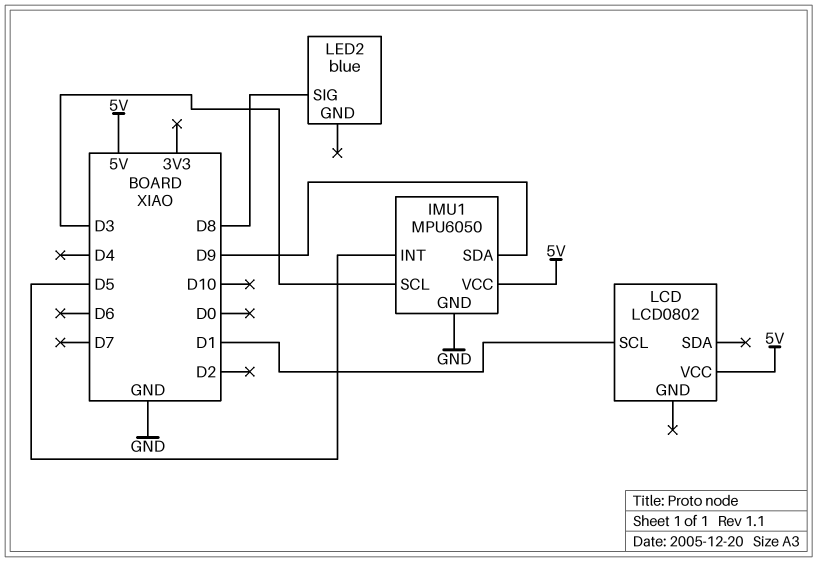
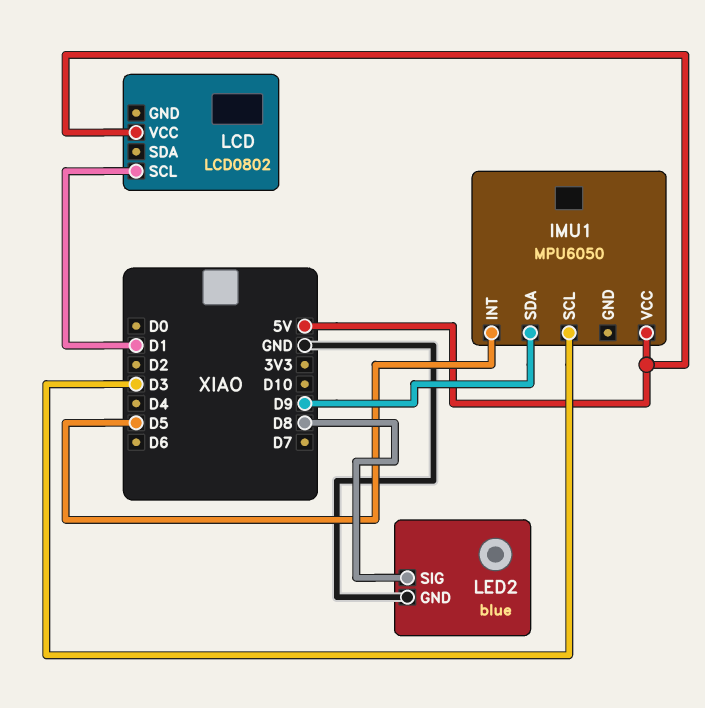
IMU1 pin GND: GND -> none
LED2 pin GND: none -> GND

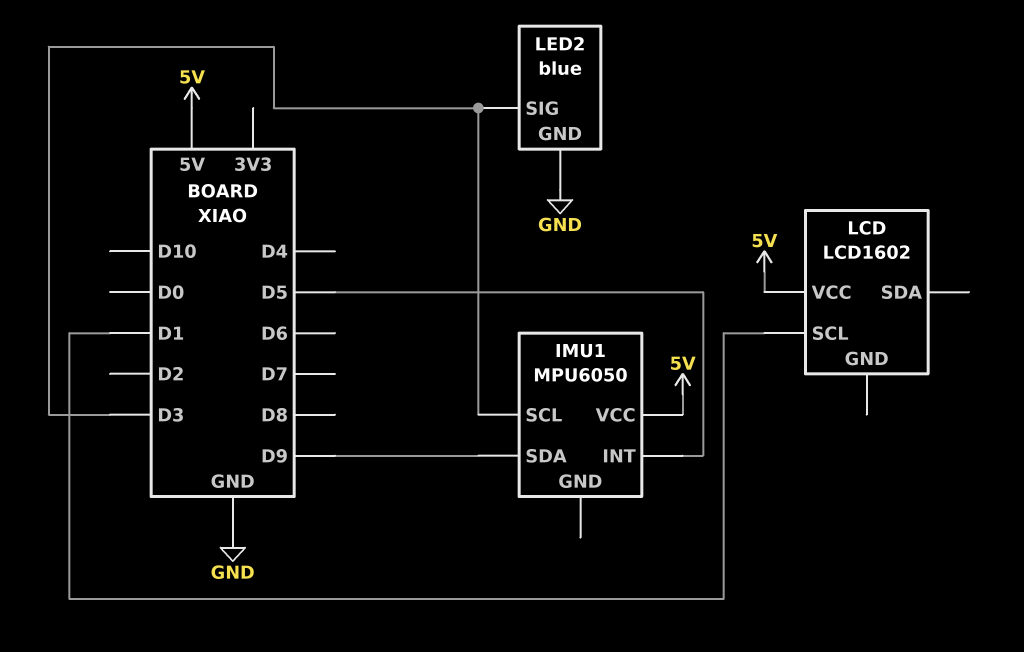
LCD: LCD0802 -> LCD1602
LED2 pin SIG: D8 -> D3

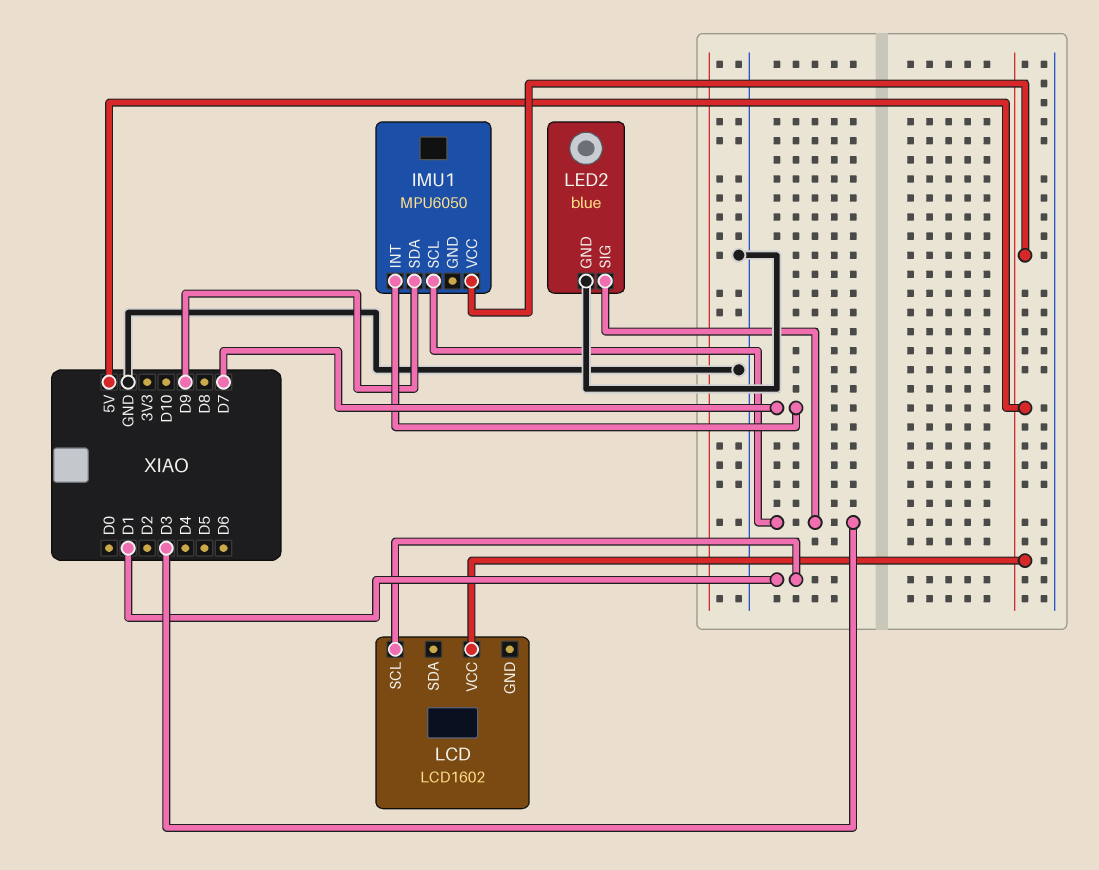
IMU1 pin INT: D5 -> D7

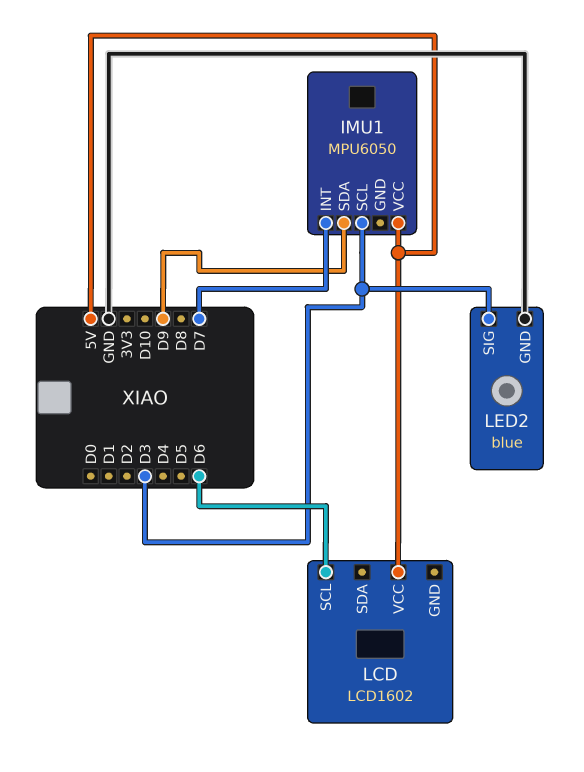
LCD pin SCL: D1 -> D6

